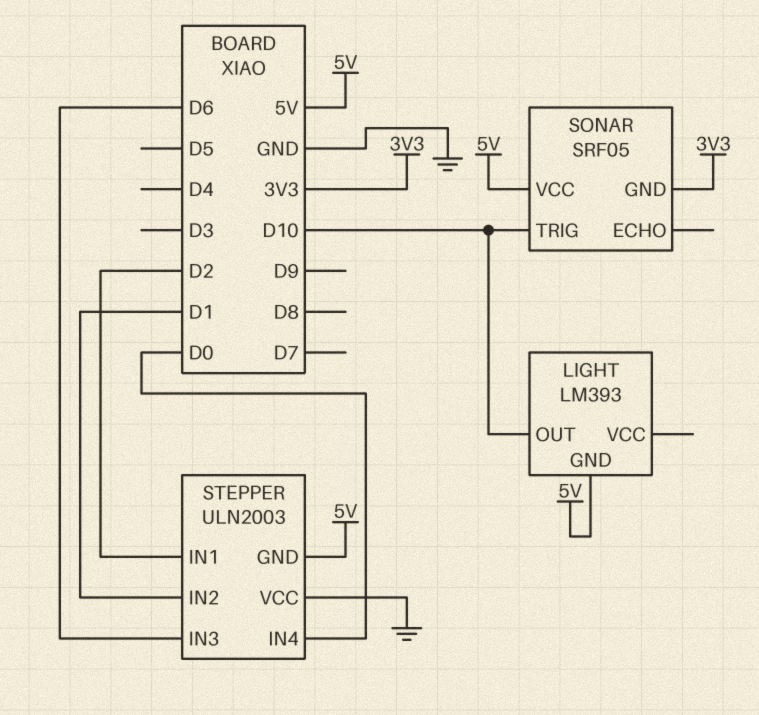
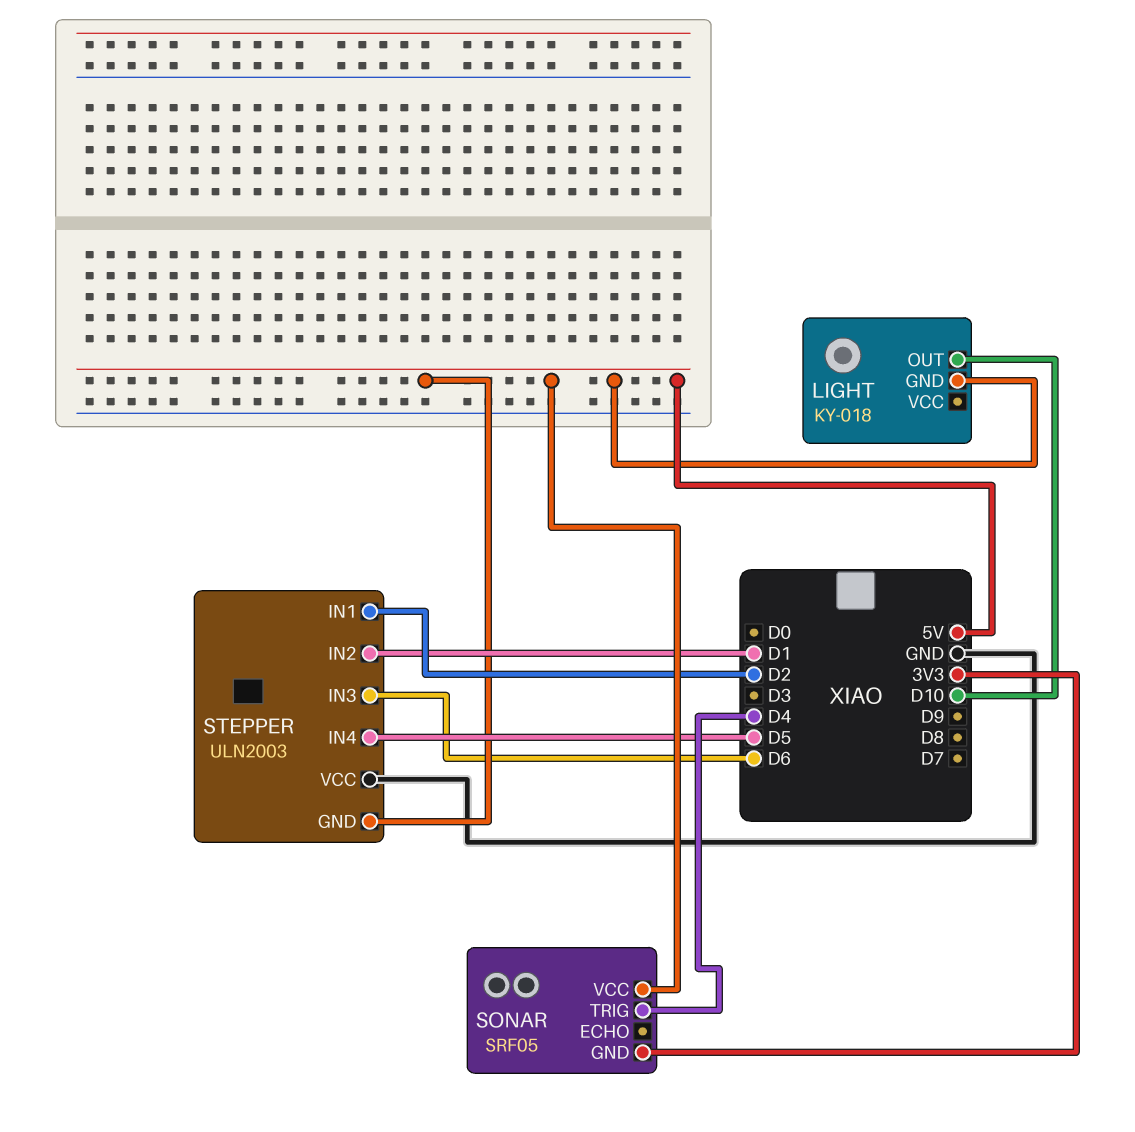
LIGHT: LM393 -> KY-018
SONAR pin TRIG: D10 -> D4
STEPPER pin IN4: D0 -> D5

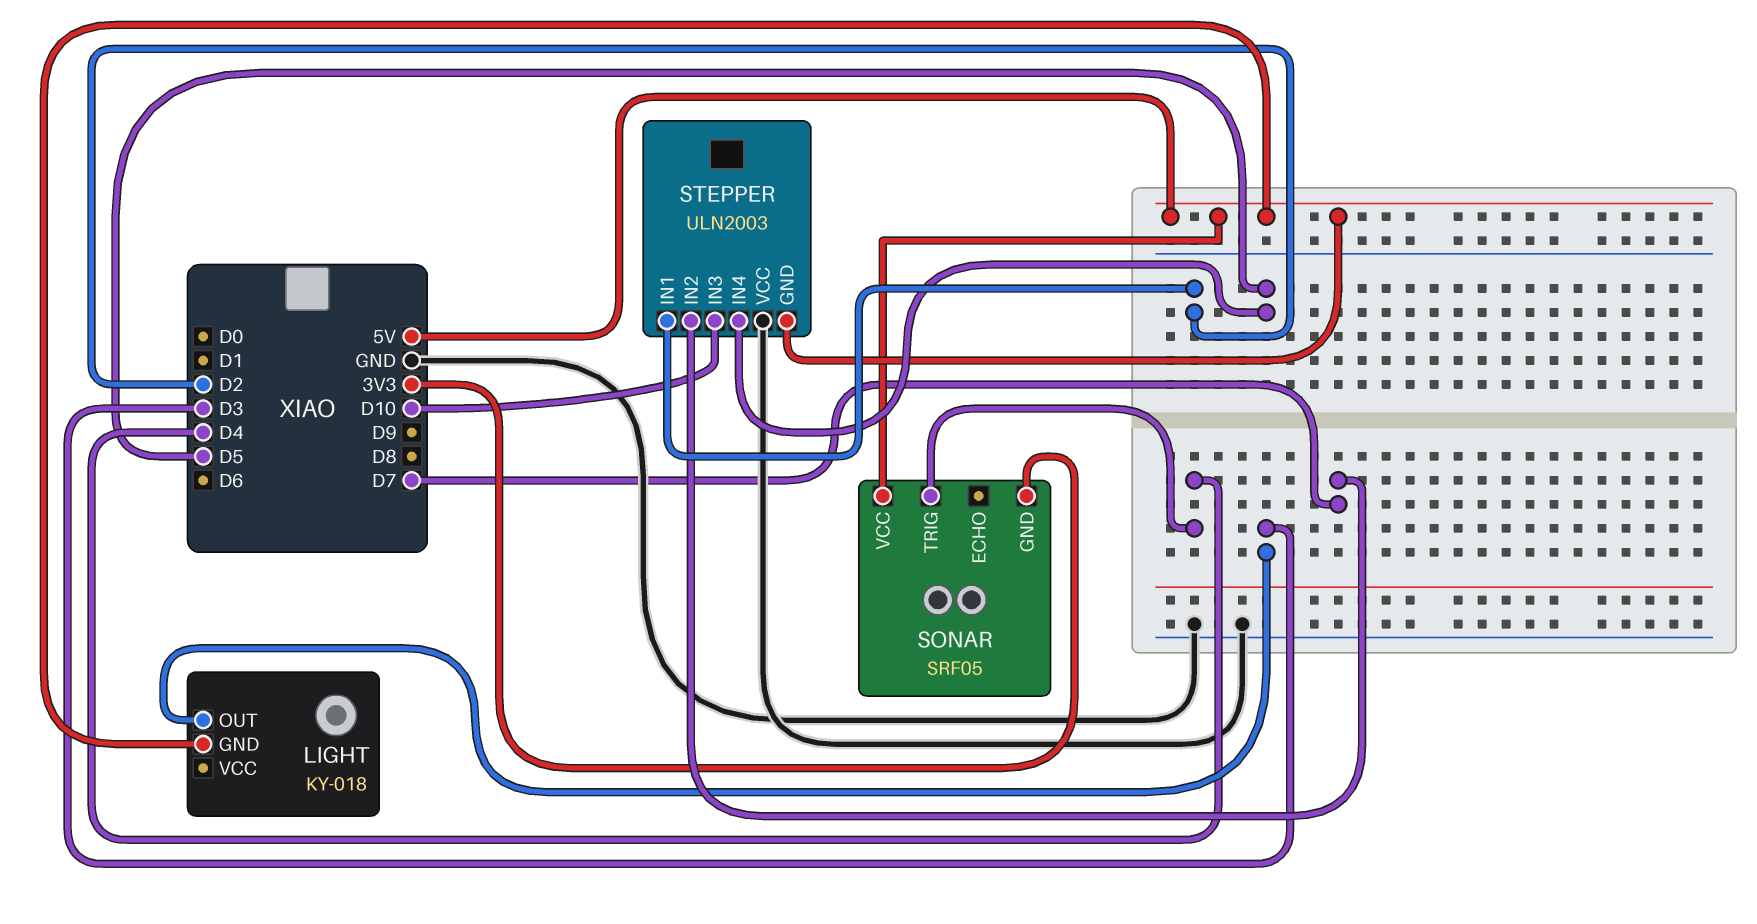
LIGHT pin OUT: D10 -> D3
STEPPER pin IN2: D1 -> D7
STEPPER pin IN3: D6 -> D10

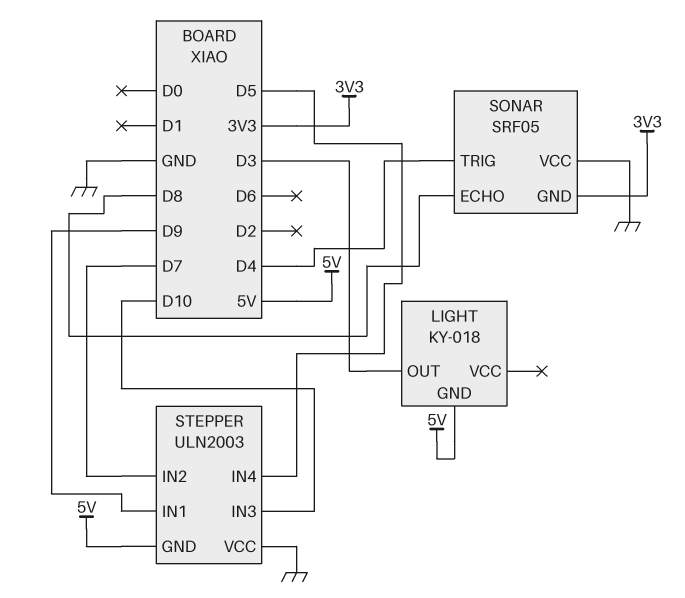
SONAR pin ECHO: none -> D8
SONAR pin VCC: 5V -> GND
STEPPER pin IN1: D2 -> D9

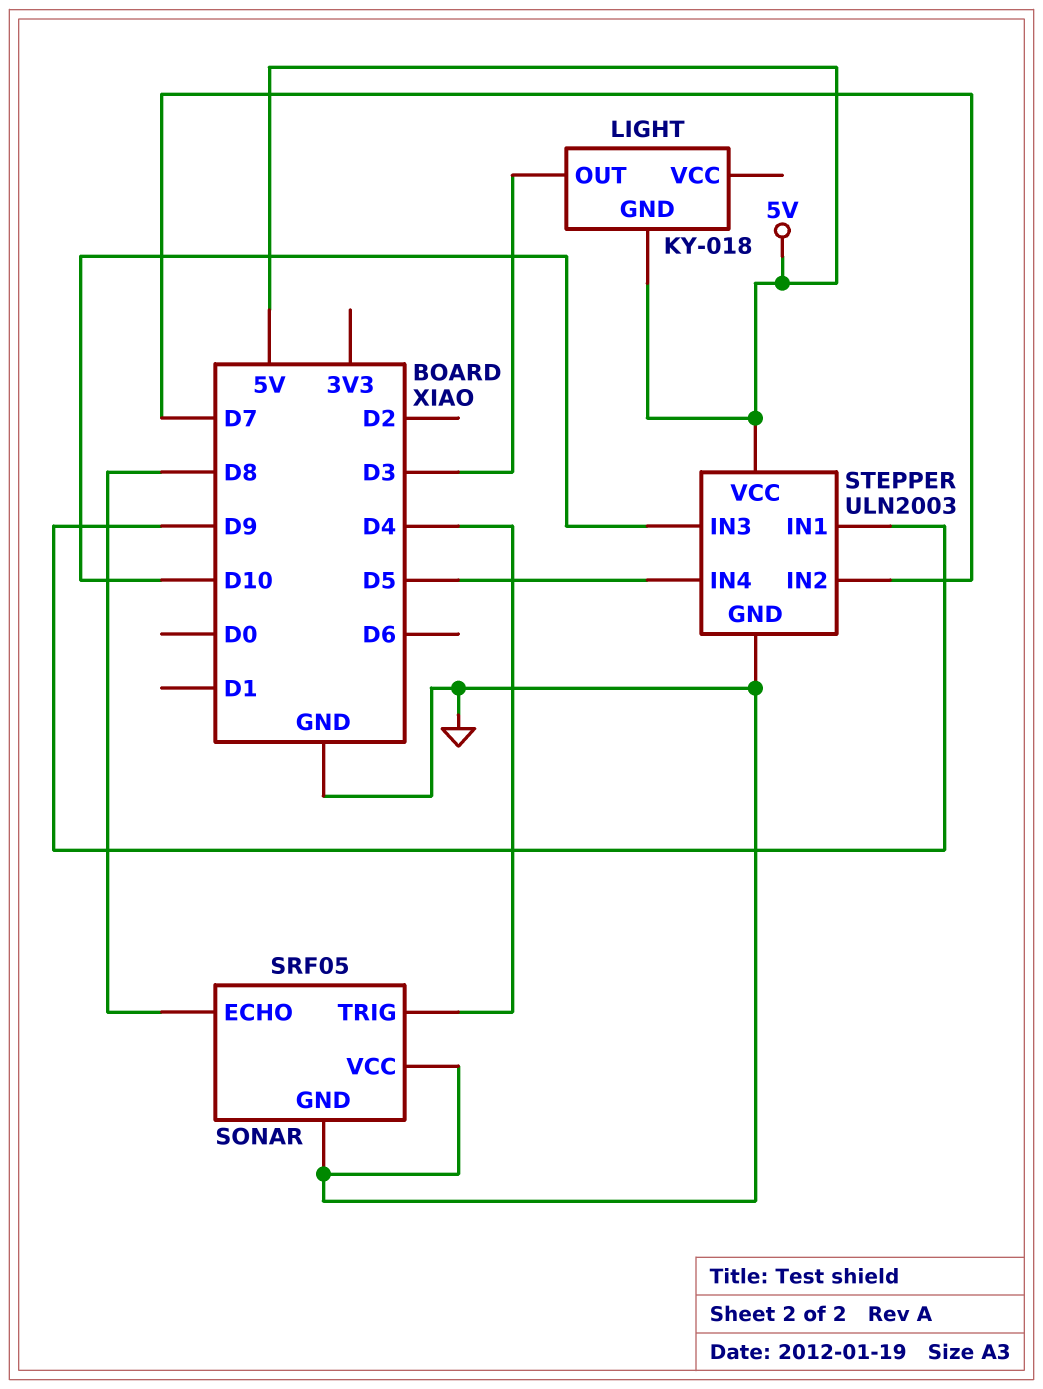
SONAR pin GND: 3V3 -> GND
STEPPER pin GND: 5V -> GND
STEPPER pin VCC: GND -> 5V

